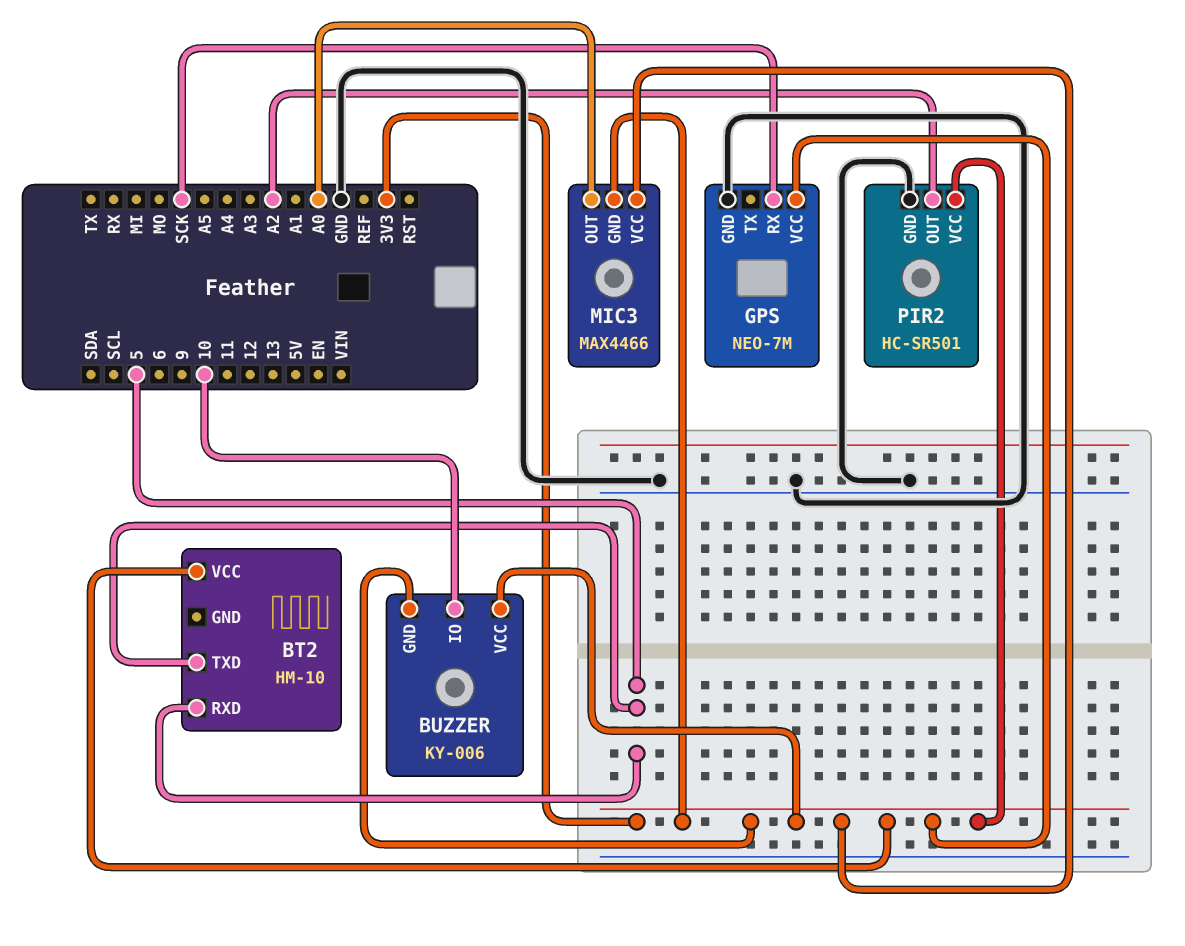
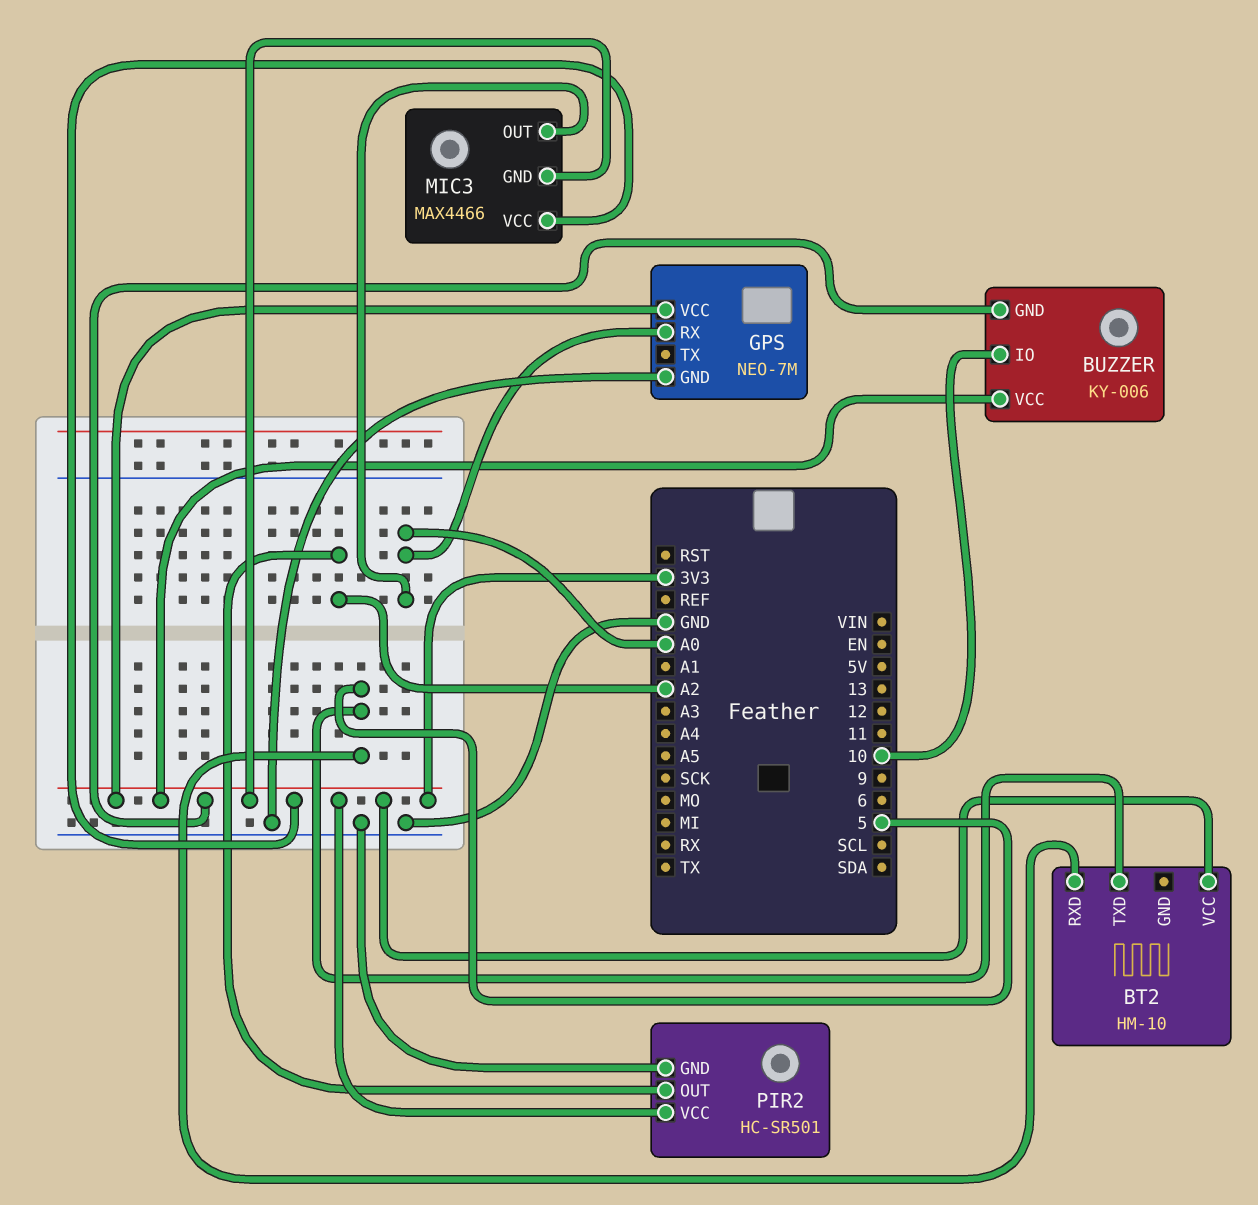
GPS pin RX: SCK -> A0

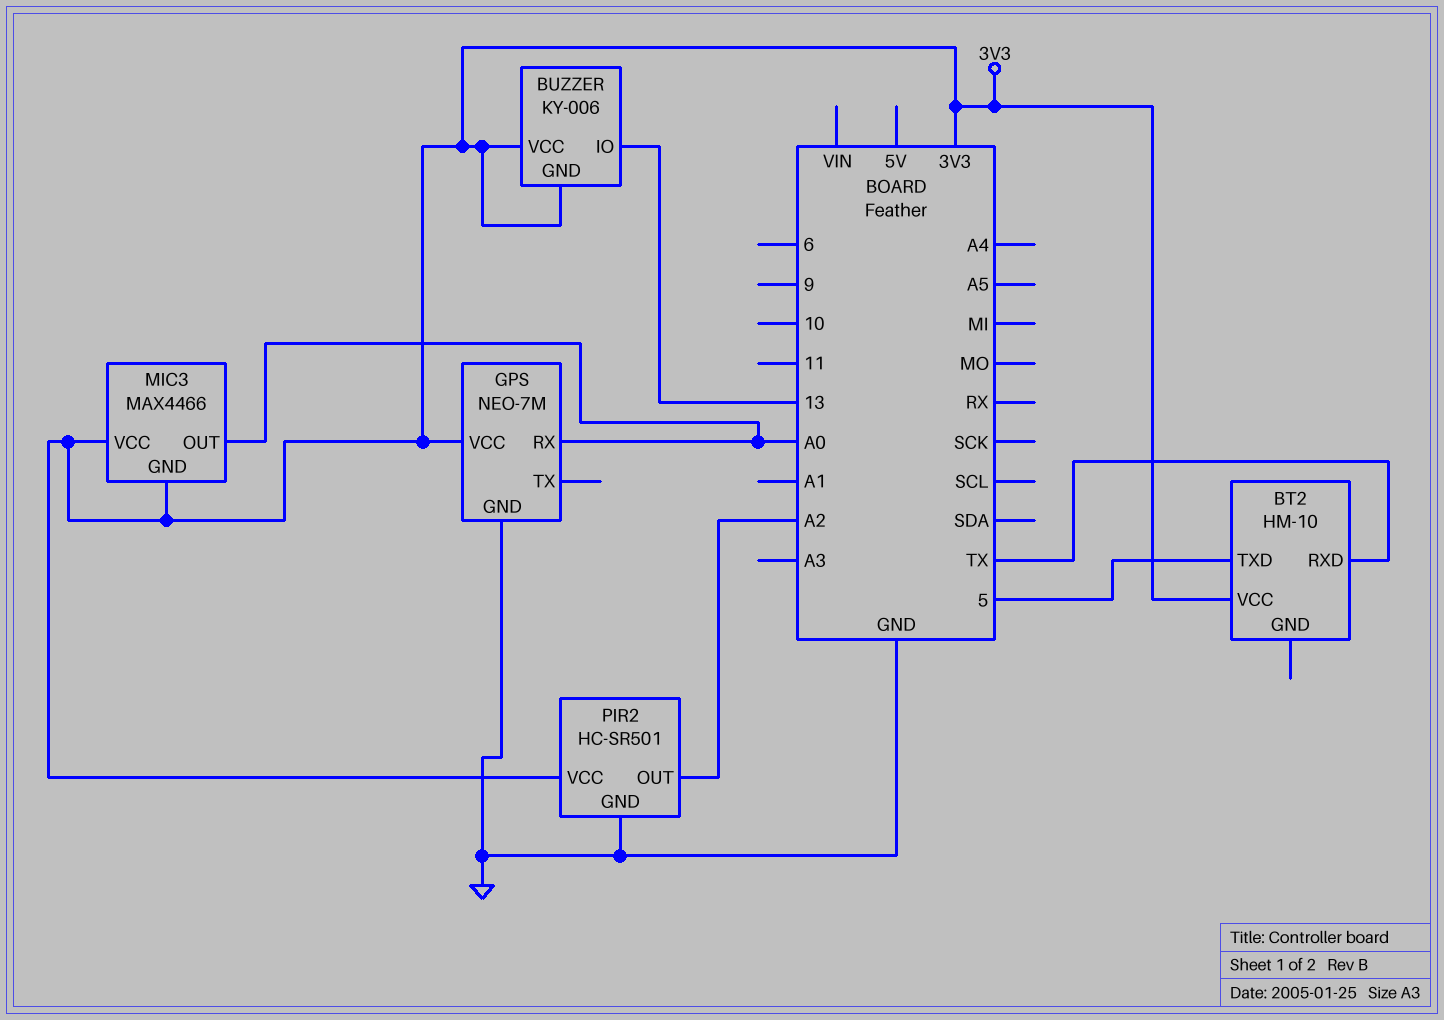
BT2 pin RXD: 5 -> TX
BUZZER pin IO: 10 -> 13

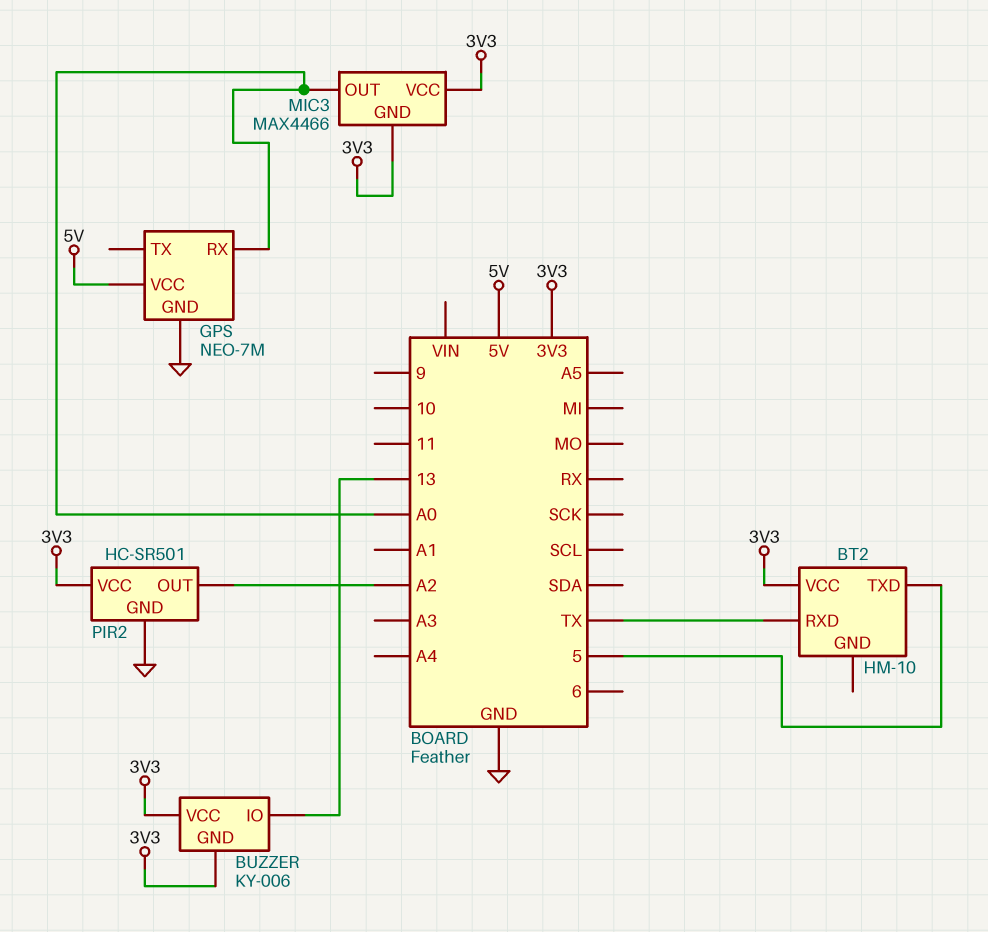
GPS pin VCC: 3V3 -> 5V

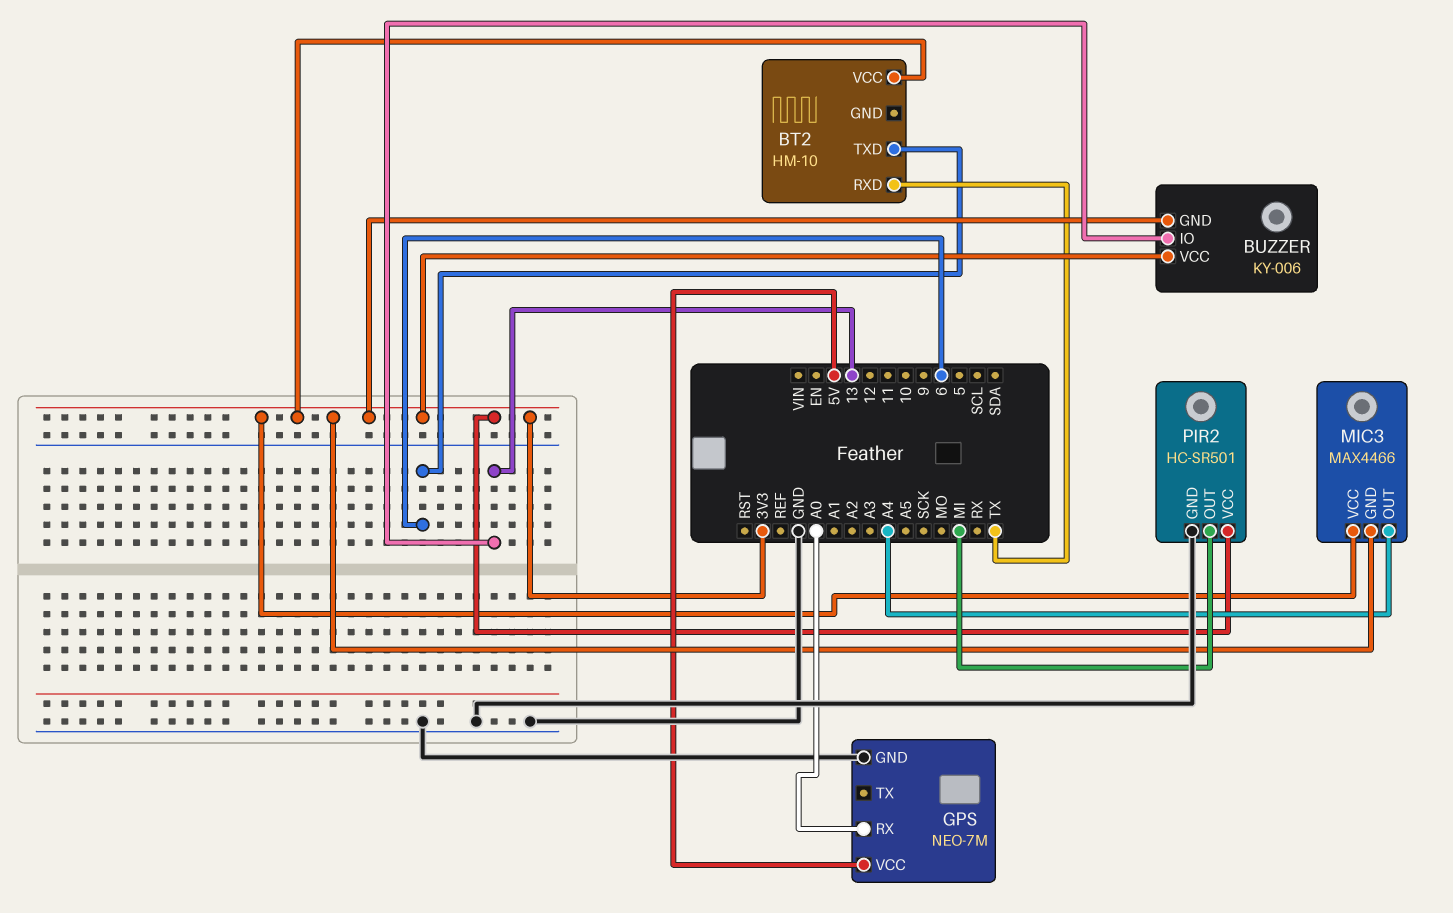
BT2 pin TXD: 5 -> 6
MIC3 pin OUT: A0 -> A4
PIR2 pin OUT: A2 -> MI

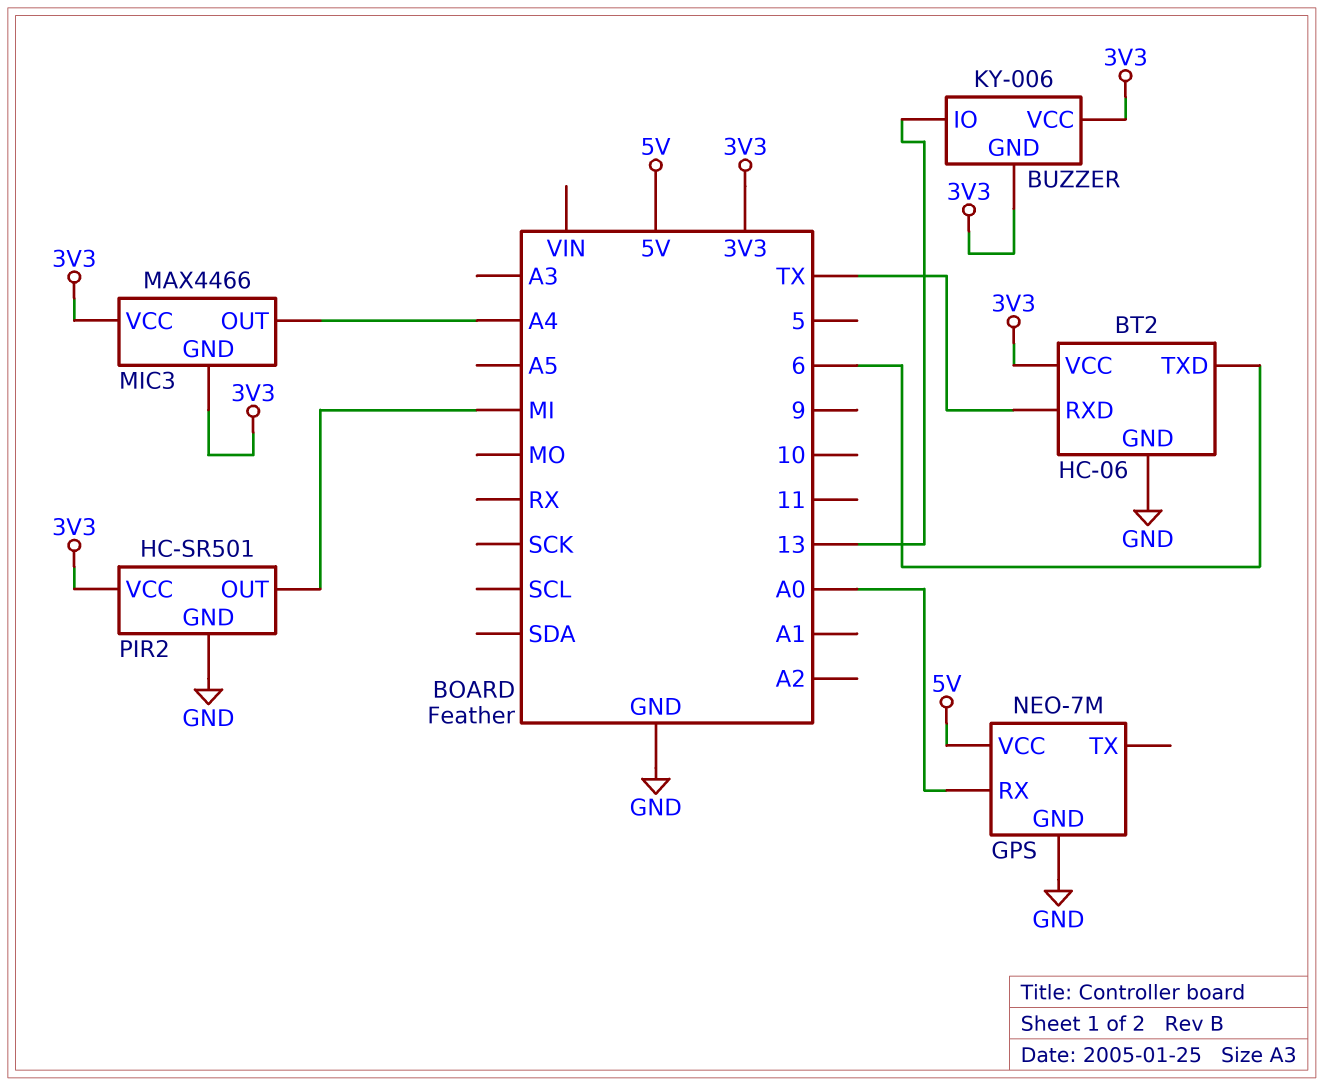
BT2: HM-10 -> HC-06
BT2 pin GND: none -> GND

